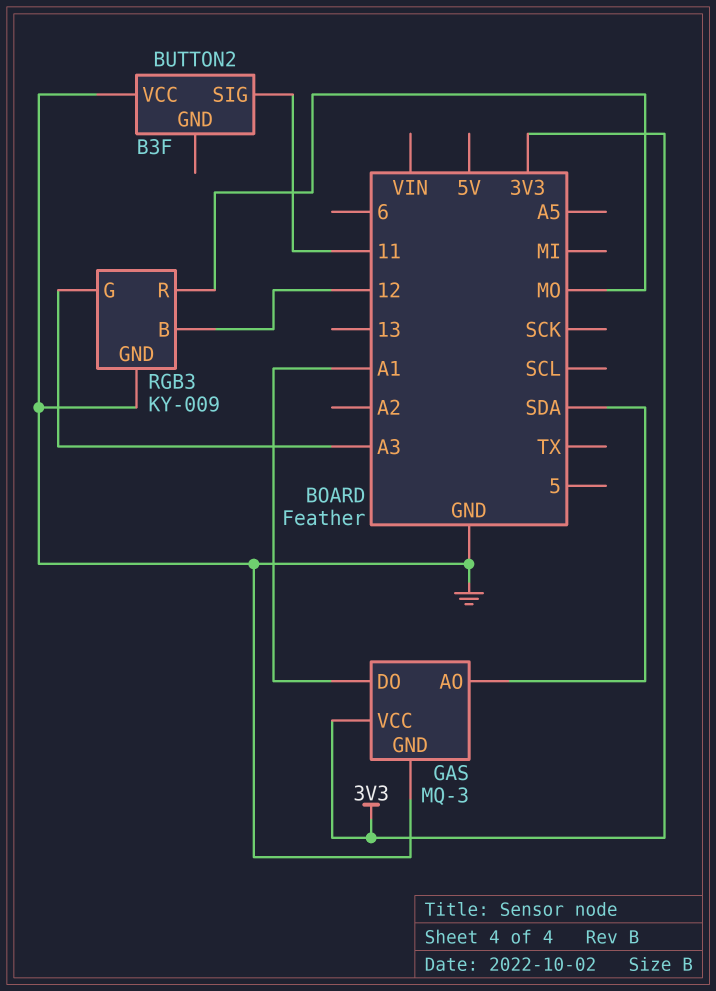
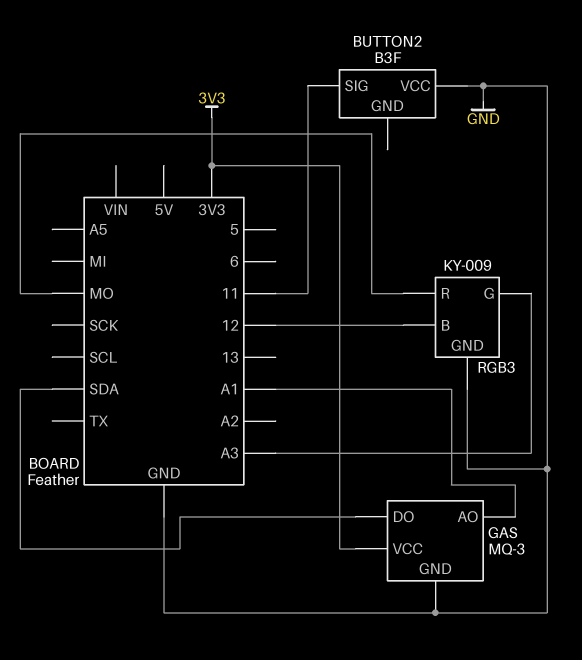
GAS pin AO: SDA -> A1
GAS pin DO: A1 -> SDA

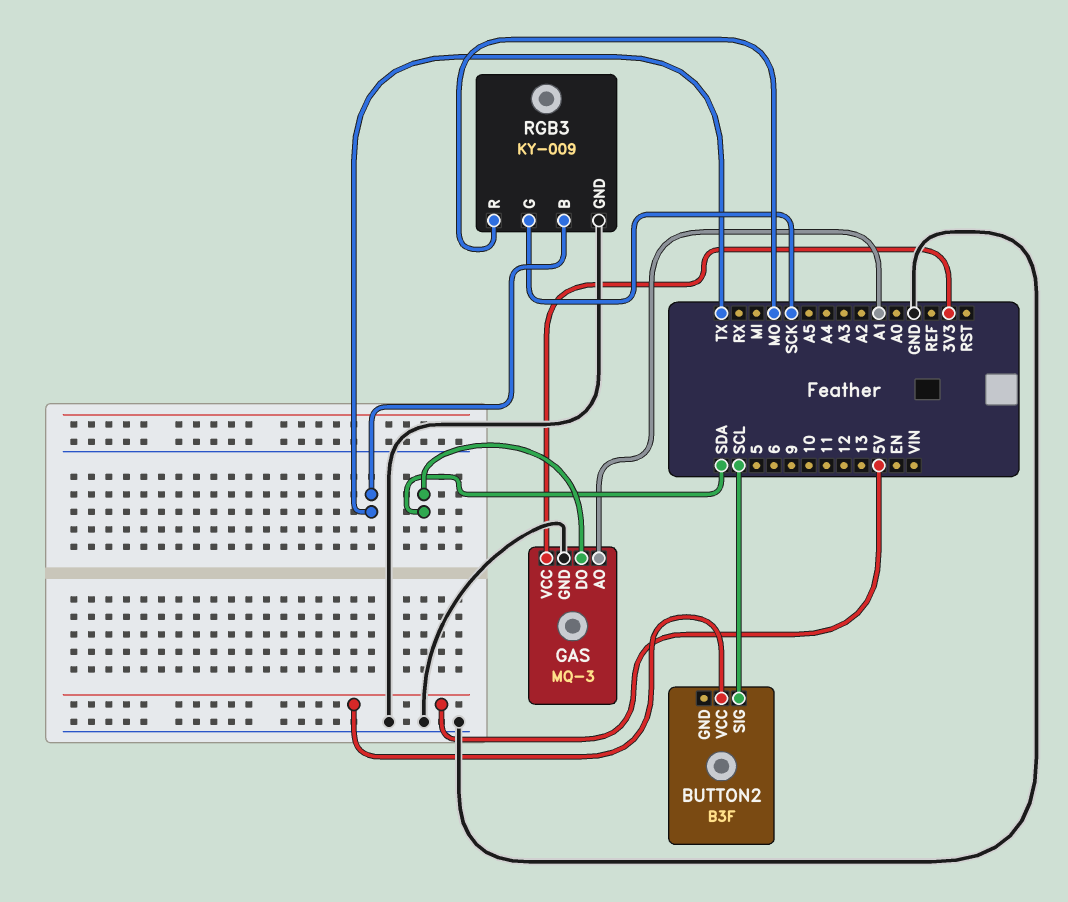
BUTTON2 pin SIG: 11 -> SCL
BUTTON2 pin VCC: GND -> 5V
RGB3 pin B: 12 -> TX
RGB3 pin G: A3 -> SCK

